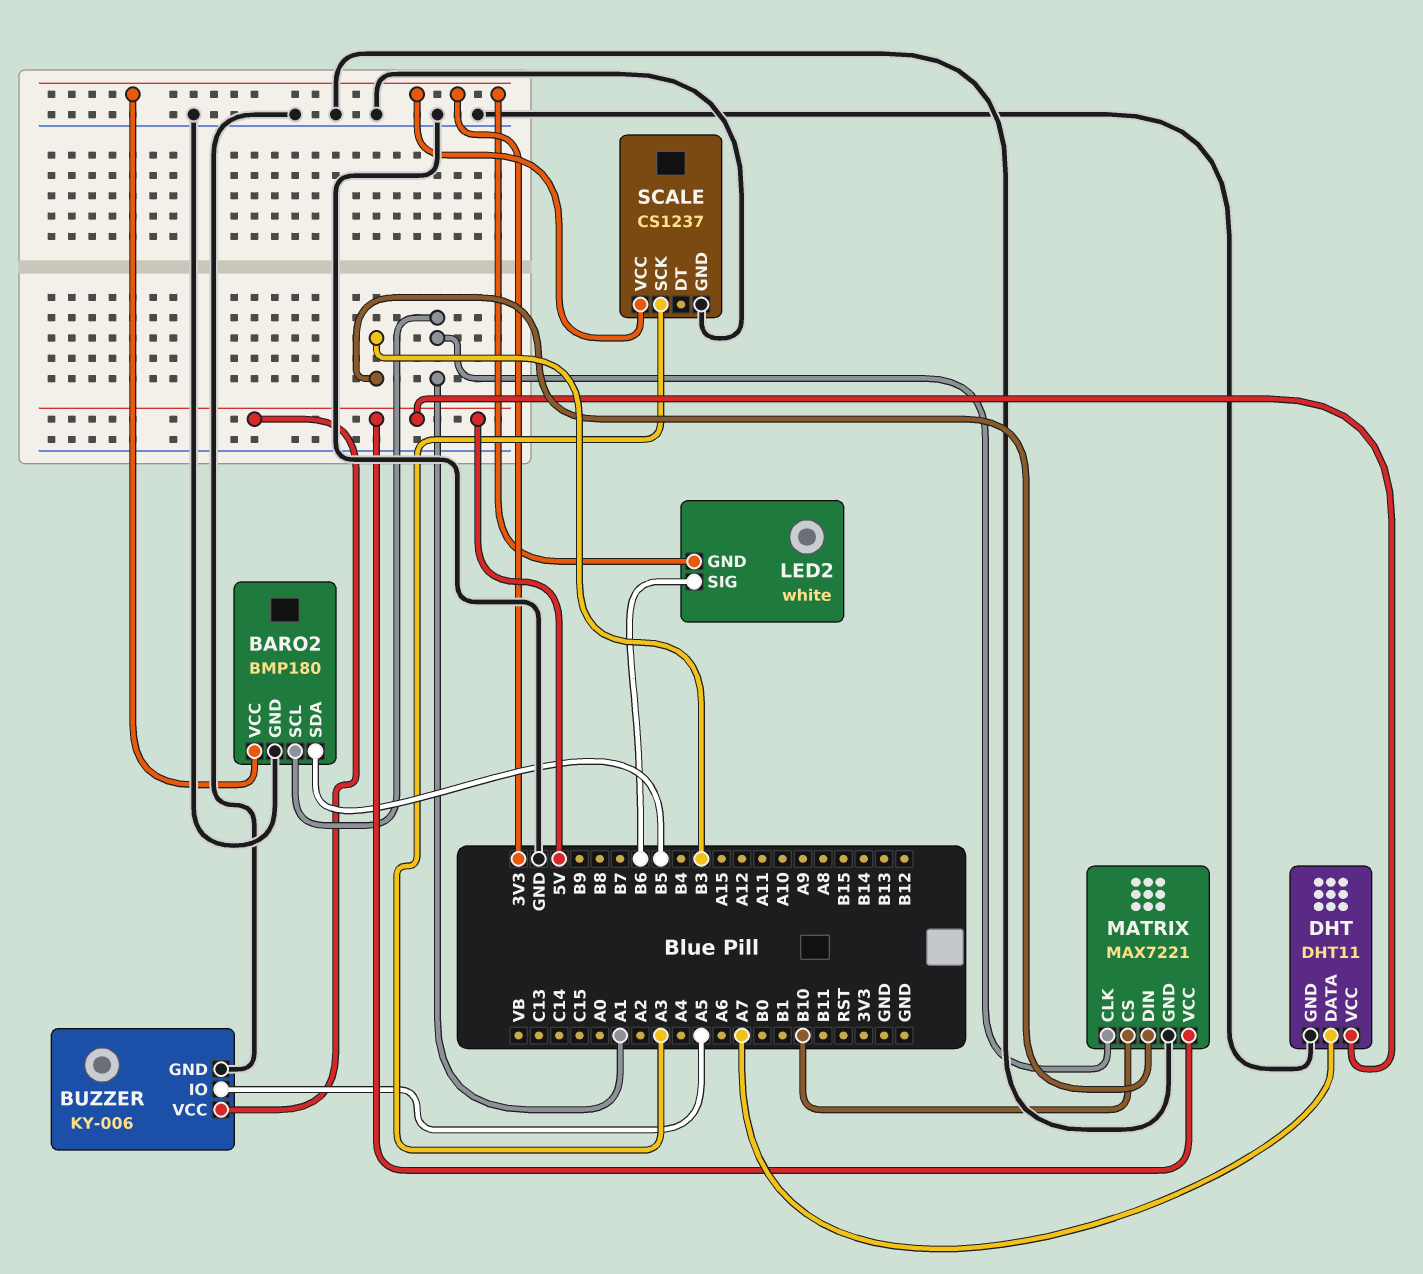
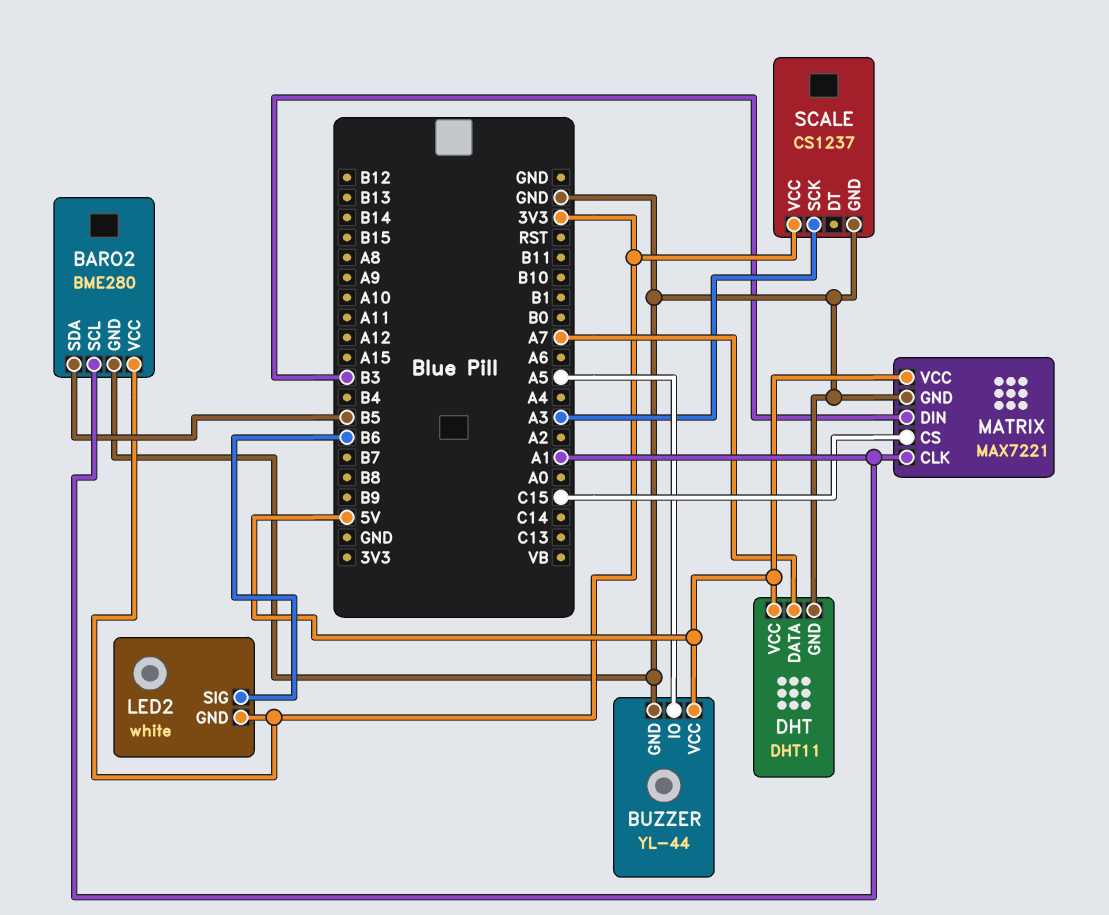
BARO2: BMP180 -> BME280
BUZZER: KY-006 -> YL-44
MATRIX pin CS: B10 -> C15

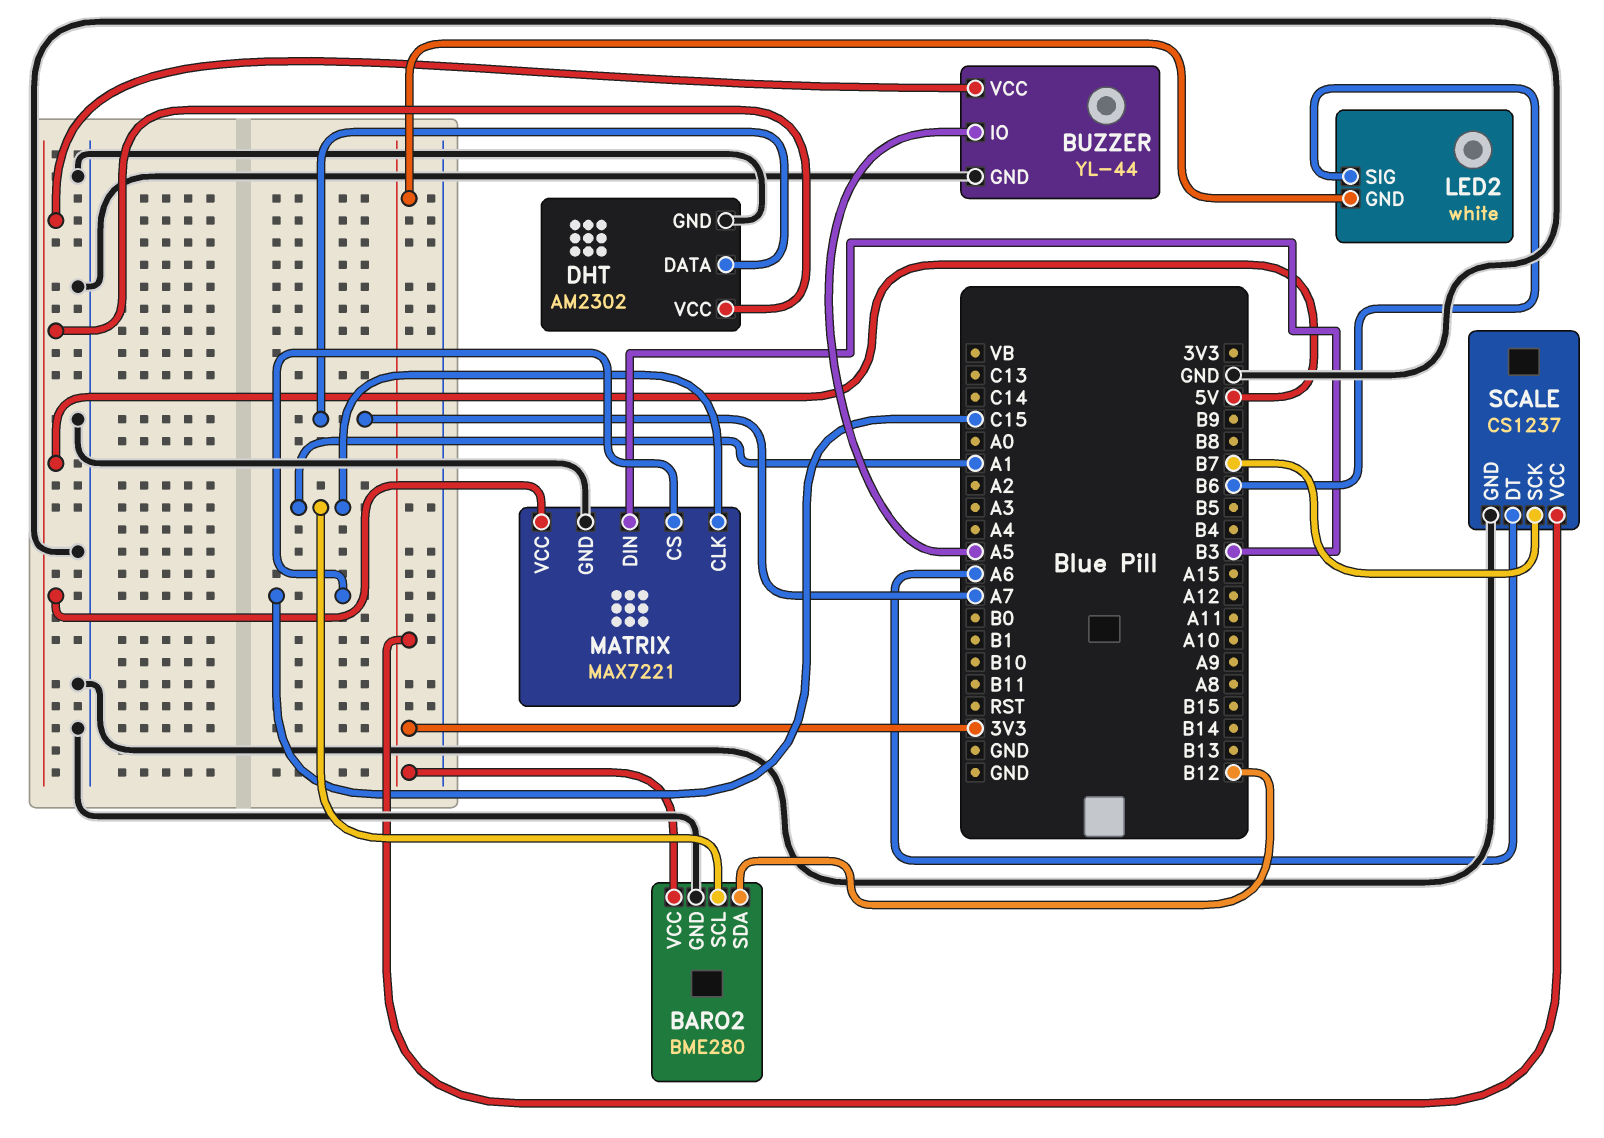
BARO2 pin SDA: B5 -> B12
DHT: DHT11 -> AM2302
SCALE pin DT: none -> A6
SCALE pin SCK: A3 -> B7

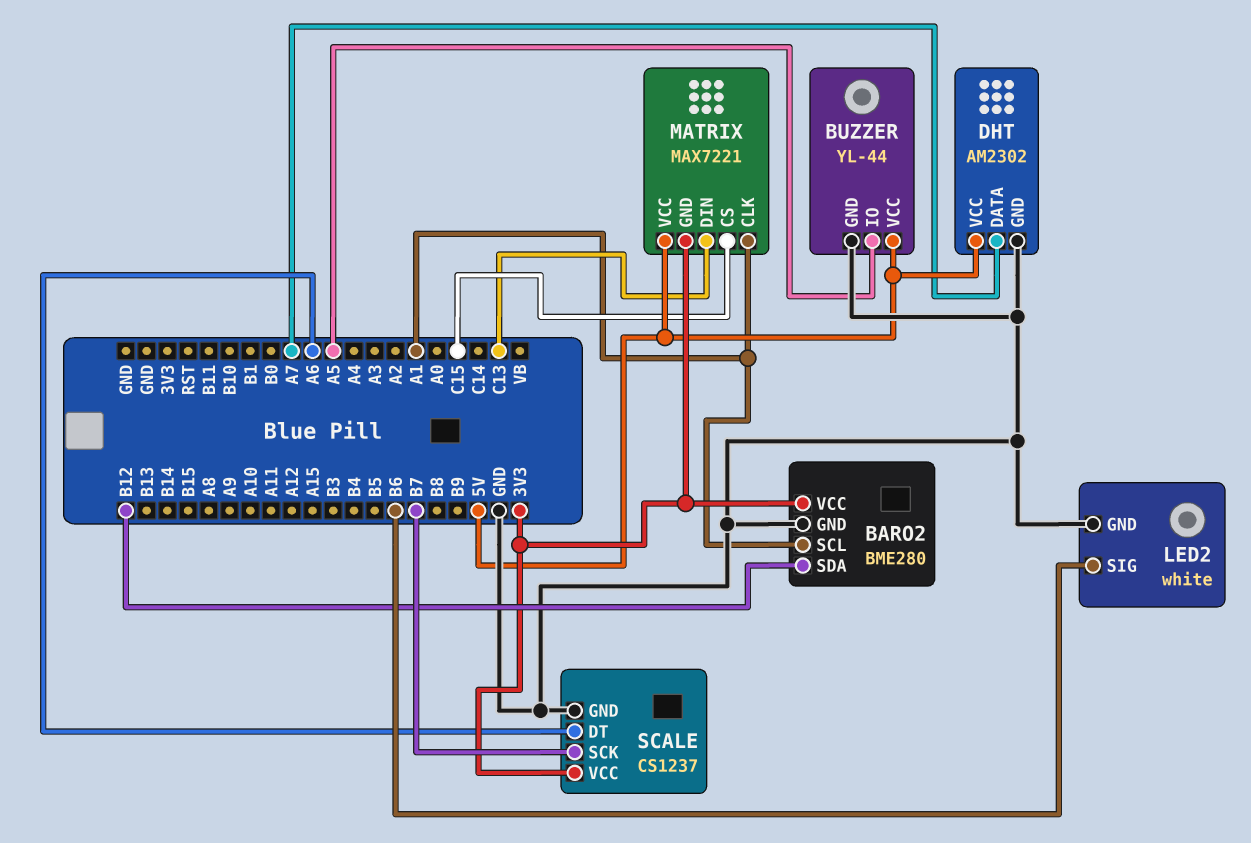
LED2 pin GND: 3V3 -> GND
MATRIX pin DIN: B3 -> C13
MATRIX pin GND: GND -> 3V3

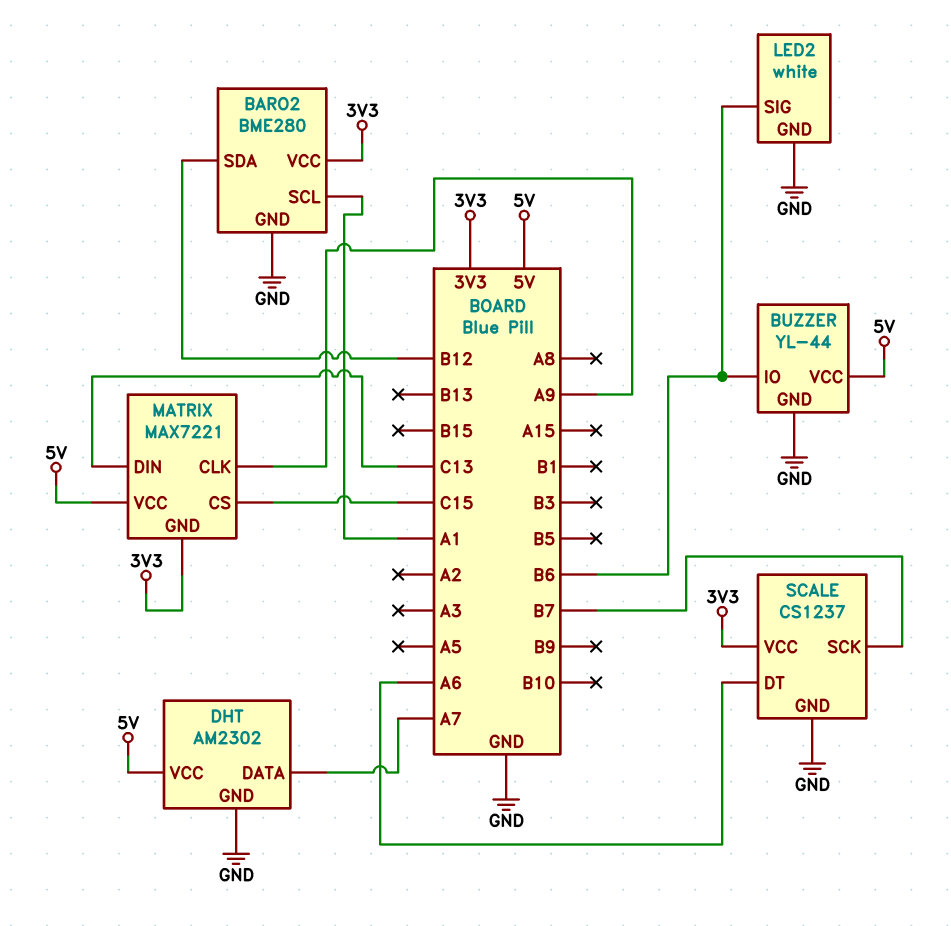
BUZZER pin IO: A5 -> B6
MATRIX pin CLK: A1 -> A9

